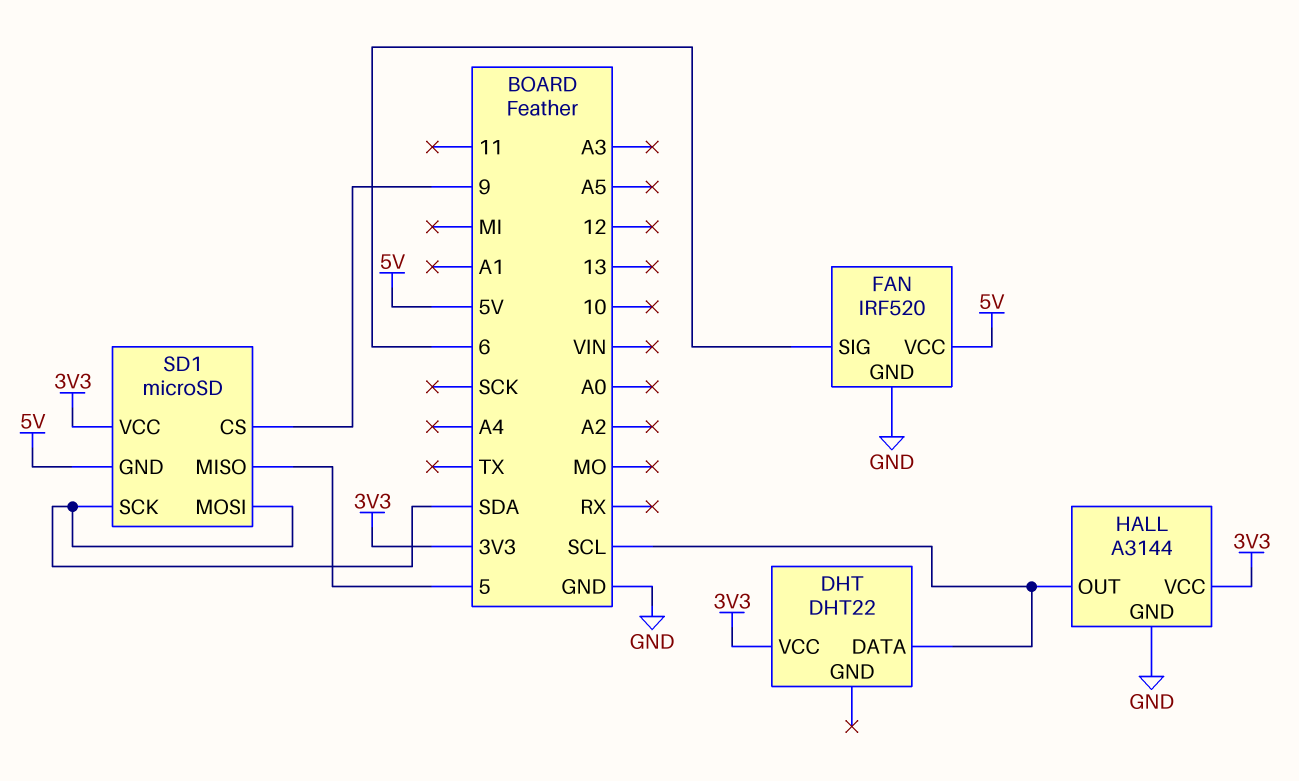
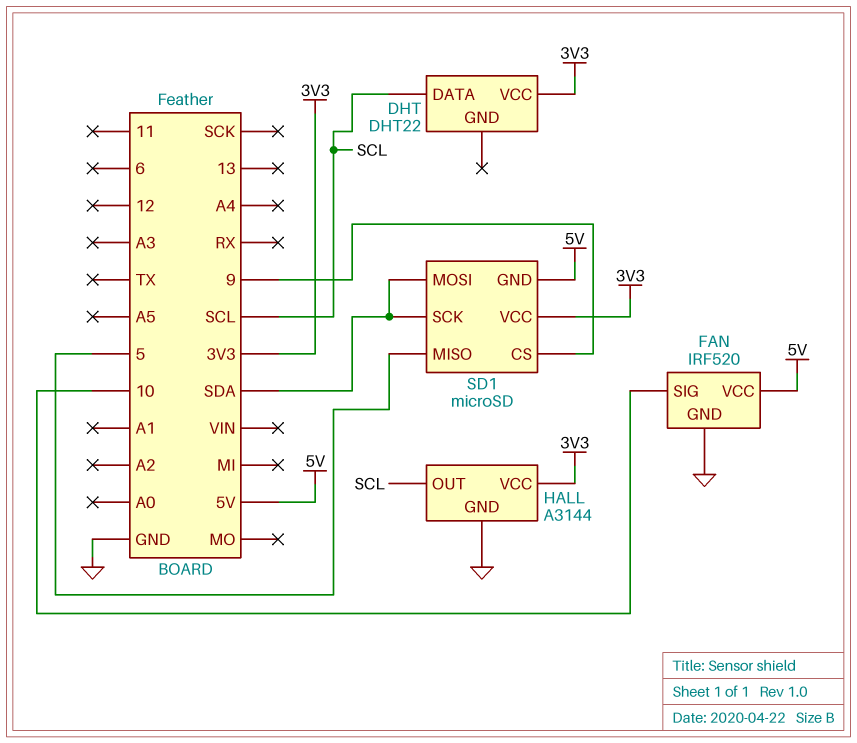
FAN pin SIG: 6 -> 10

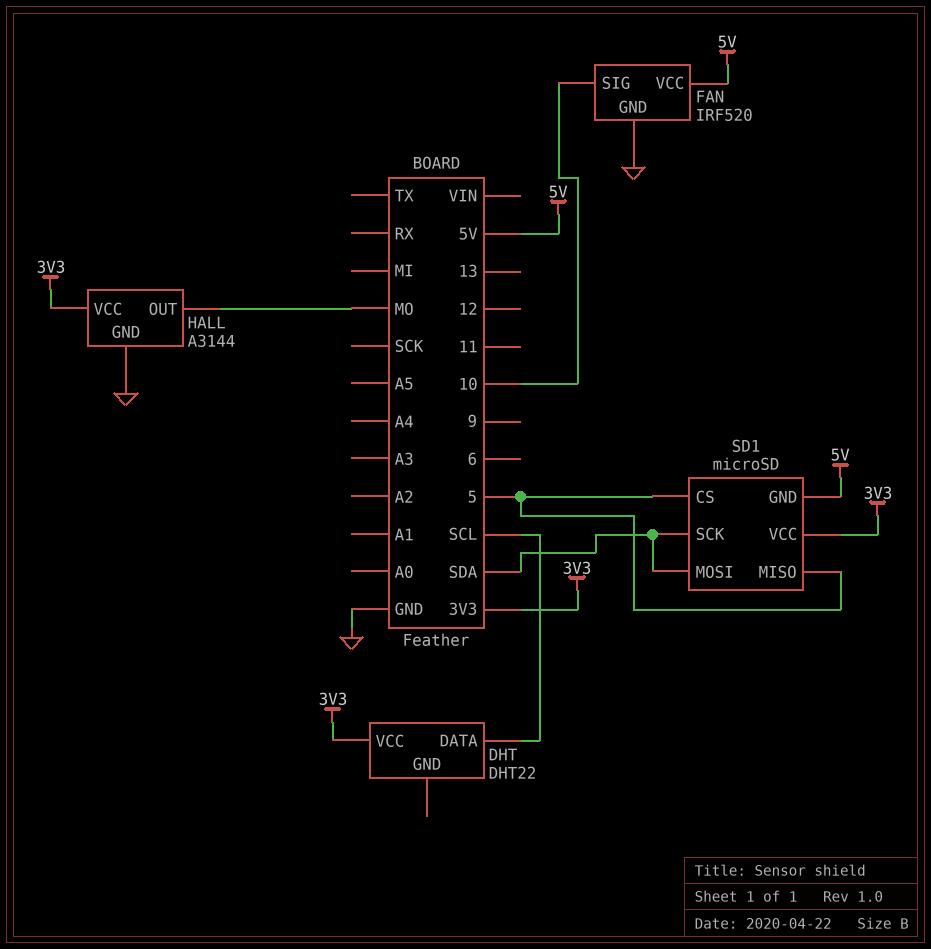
HALL pin OUT: SCL -> MO
SD1 pin CS: 9 -> 5

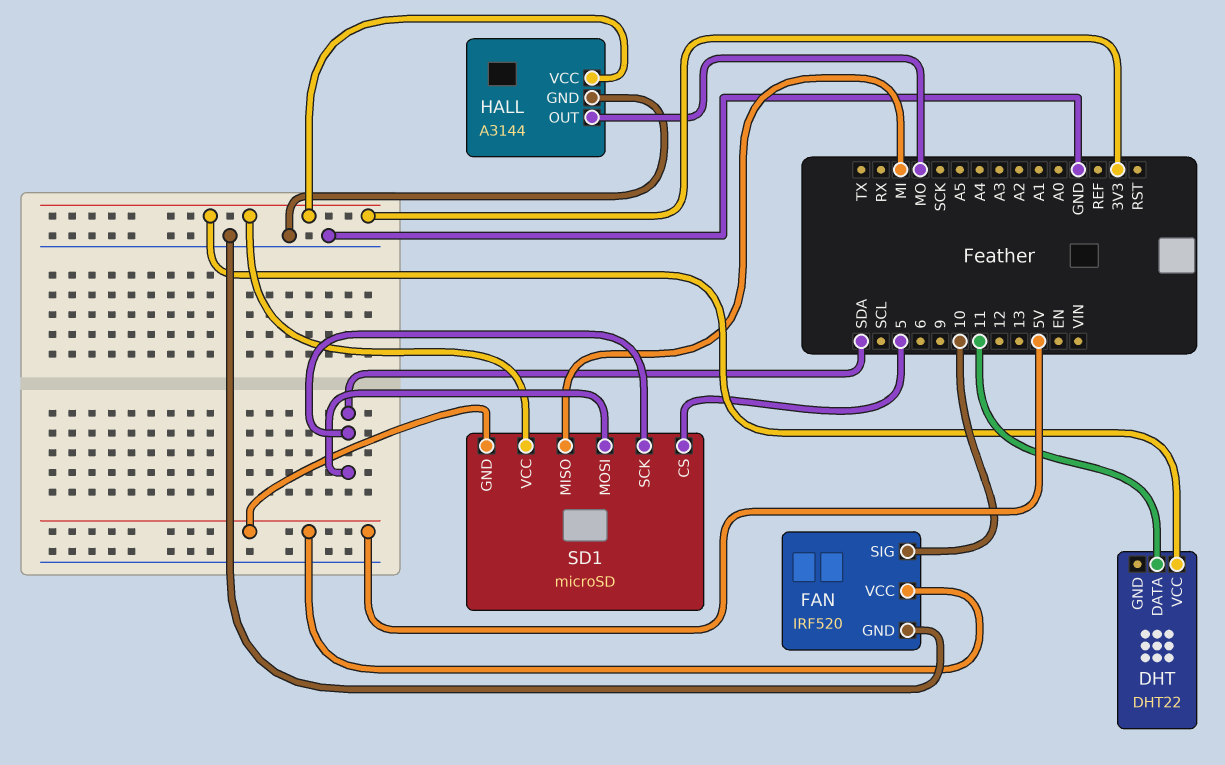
DHT pin DATA: SCL -> 11
SD1 pin MISO: 5 -> MI

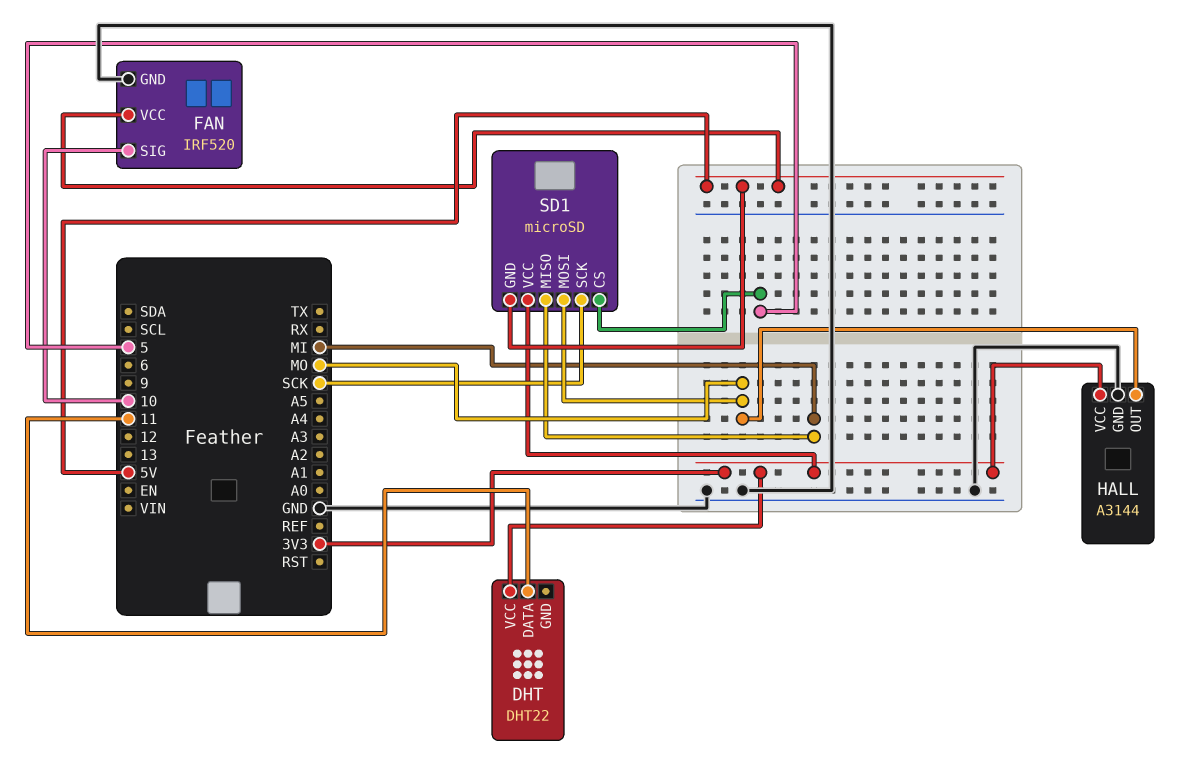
SD1 pin MOSI: SDA -> MO
SD1 pin SCK: SDA -> SCK

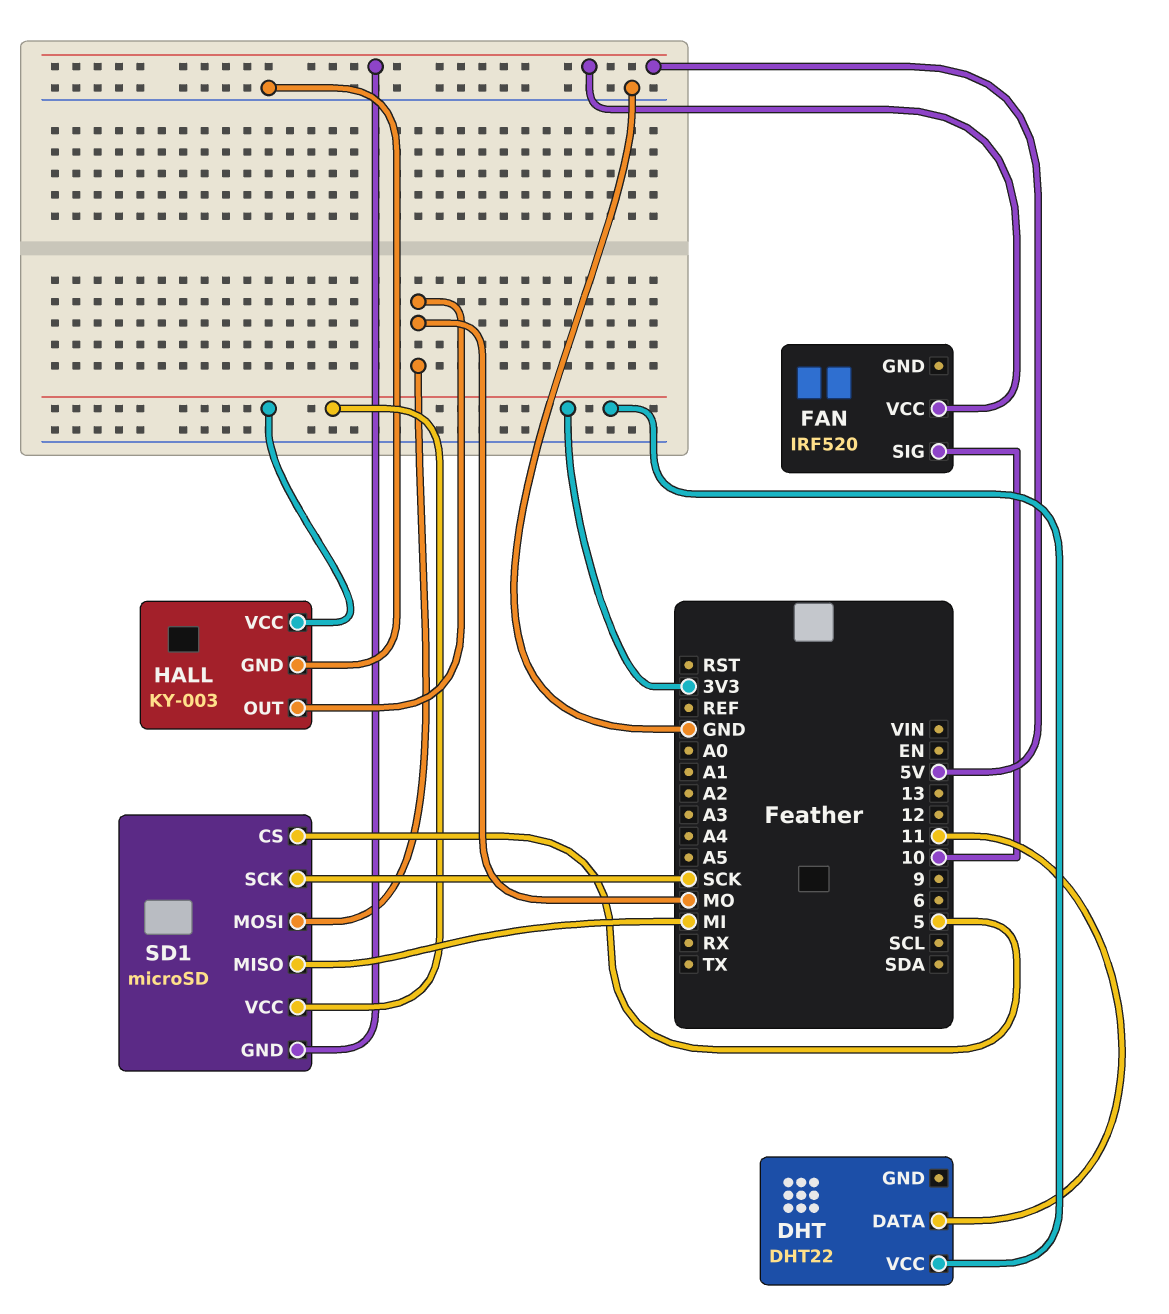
FAN pin GND: GND -> none
HALL: A3144 -> KY-003

